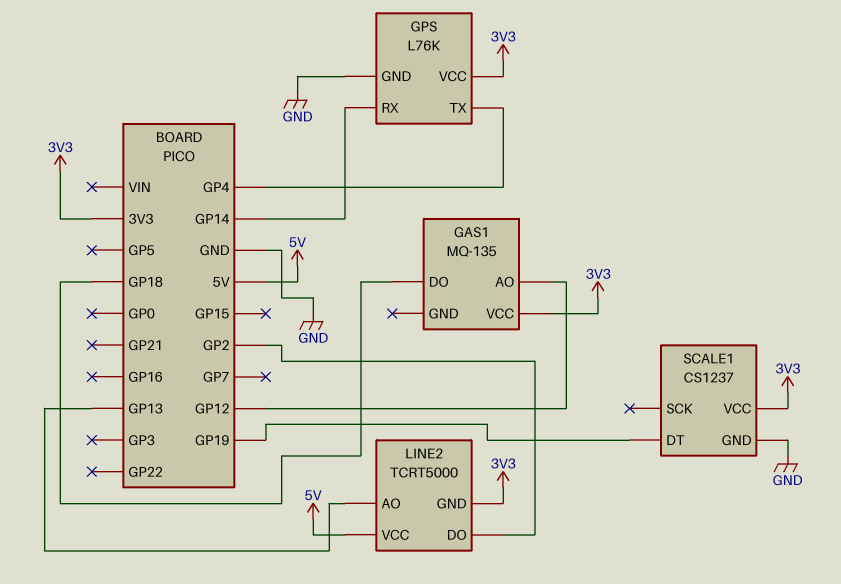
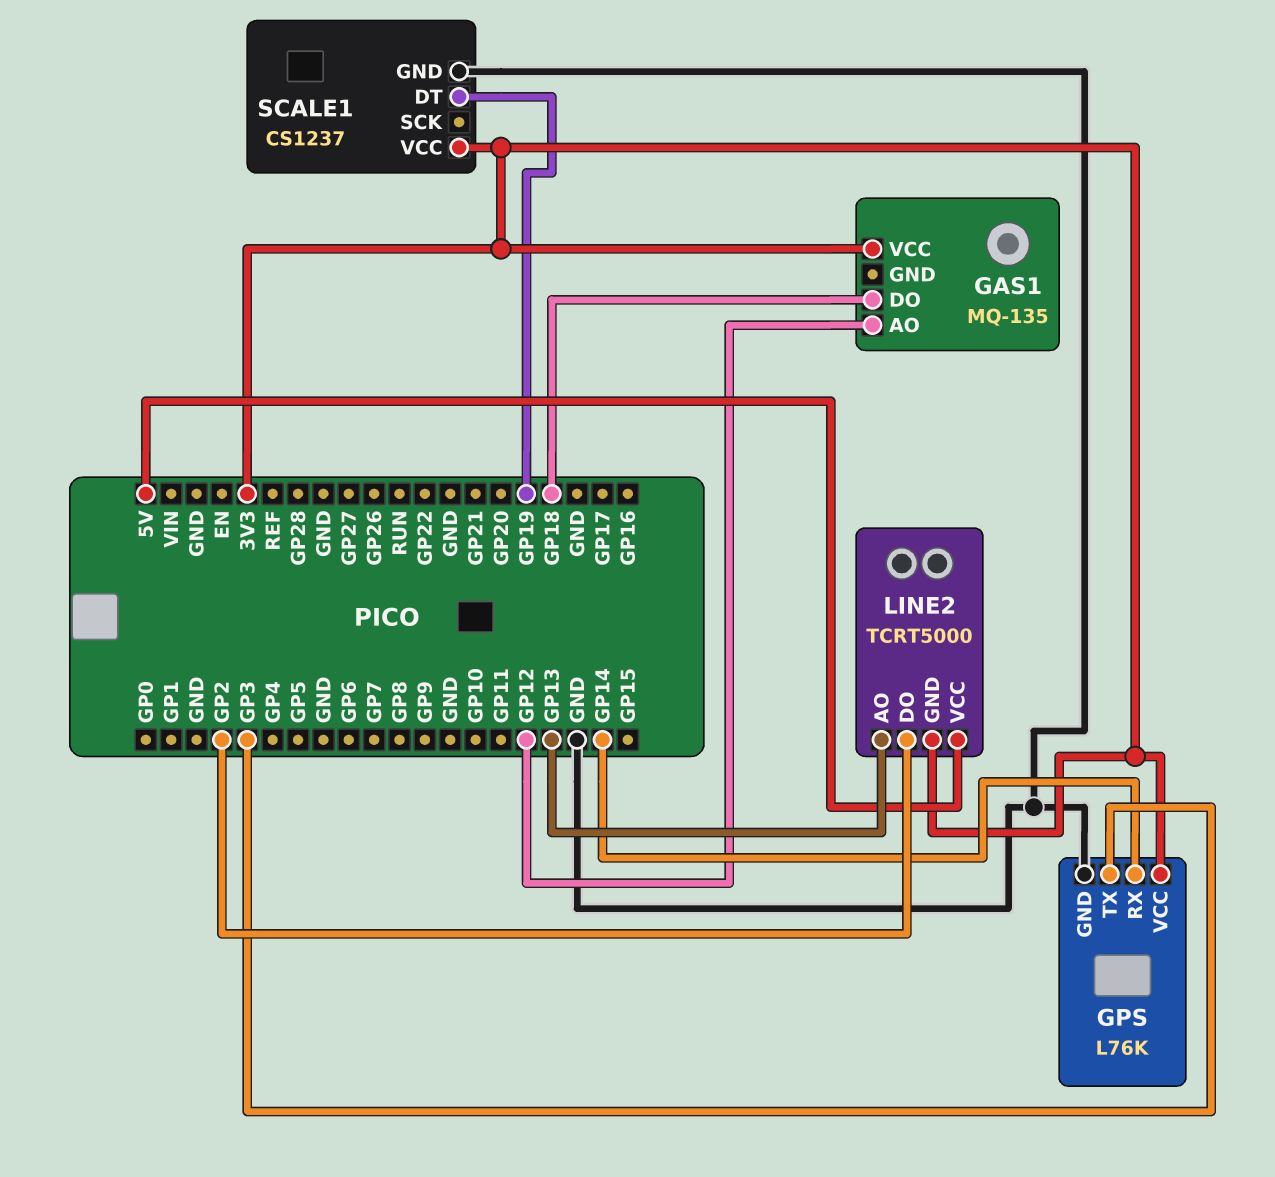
GPS pin TX: GP4 -> GP3

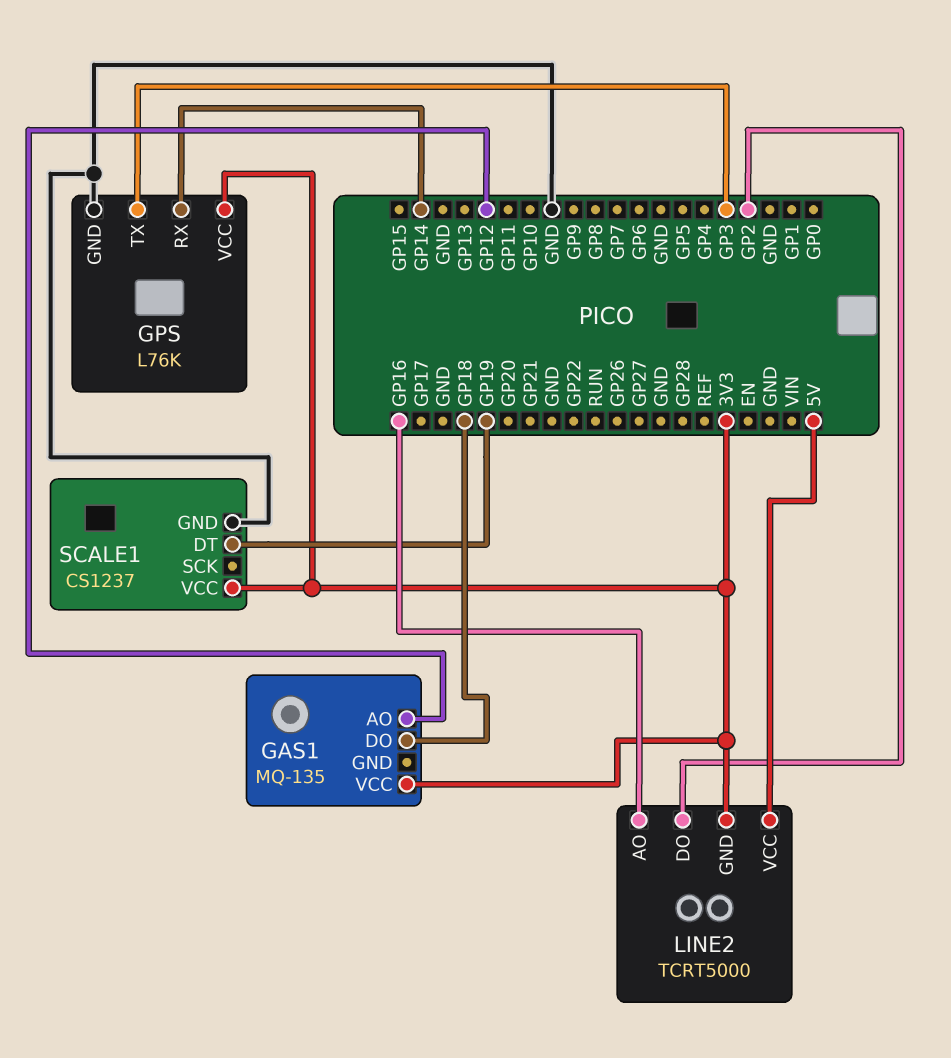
LINE2 pin AO: GP13 -> GP16

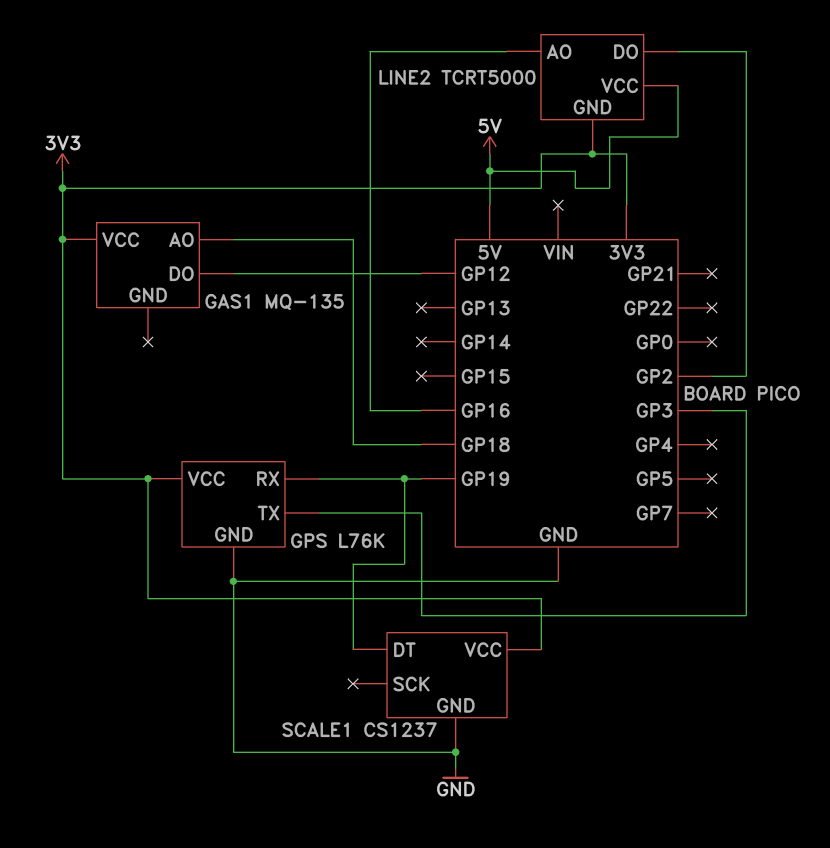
GAS1 pin AO: GP12 -> GP18
GAS1 pin DO: GP18 -> GP12
GPS pin RX: GP14 -> GP19

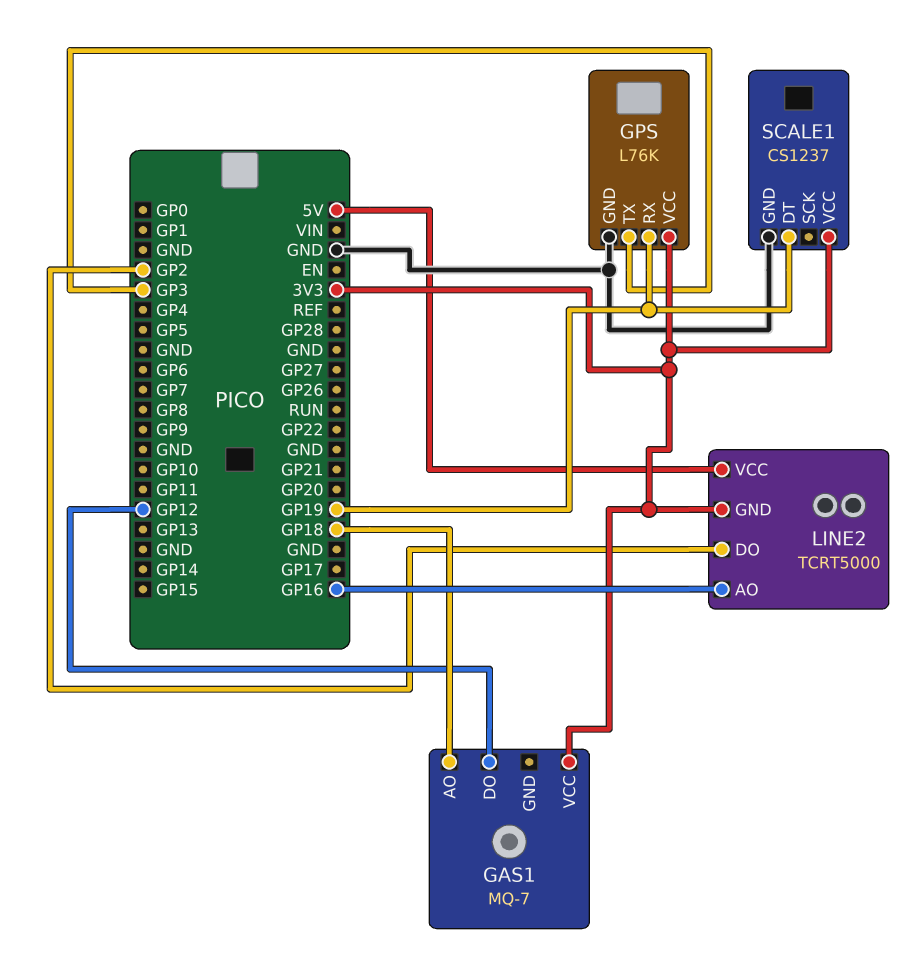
GAS1: MQ-135 -> MQ-7

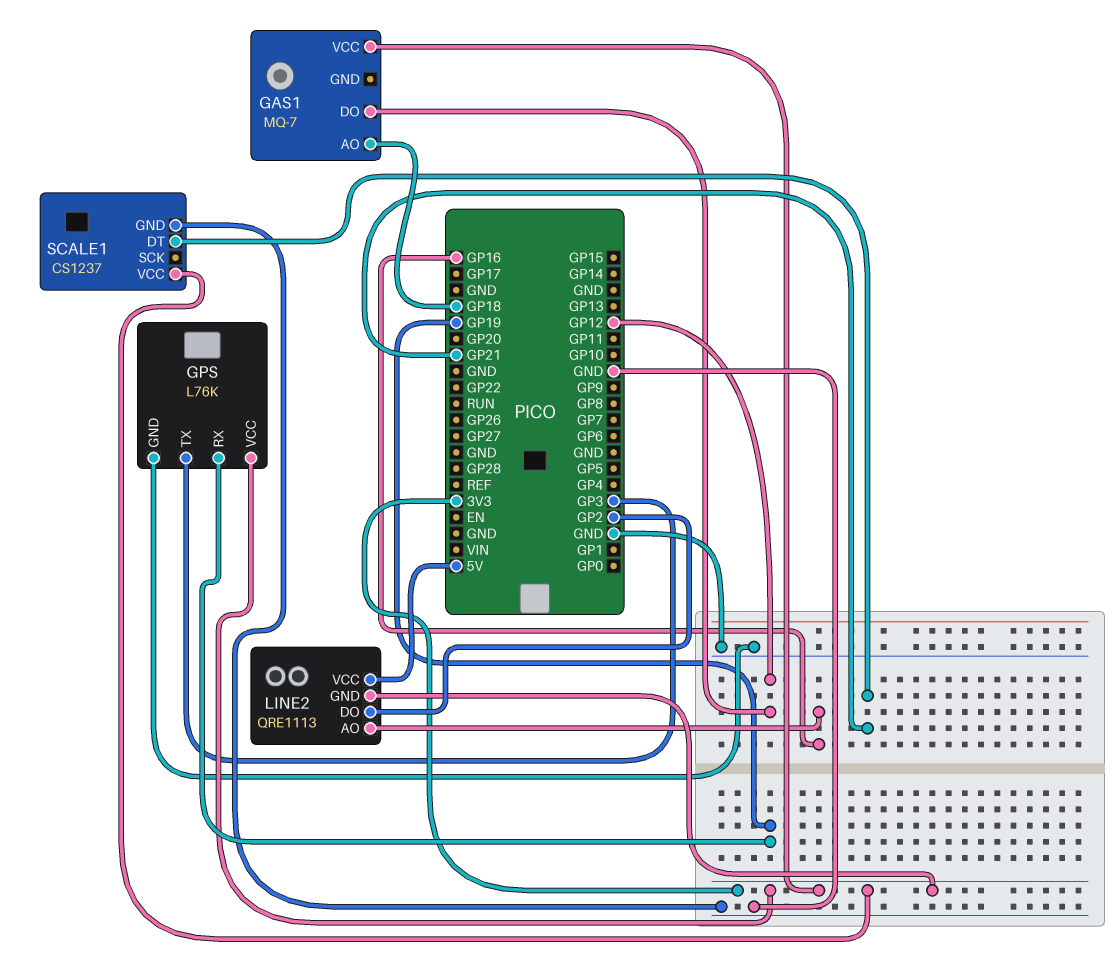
LINE2: TCRT5000 -> QRE1113
SCALE1 pin DT: GP19 -> GP21

